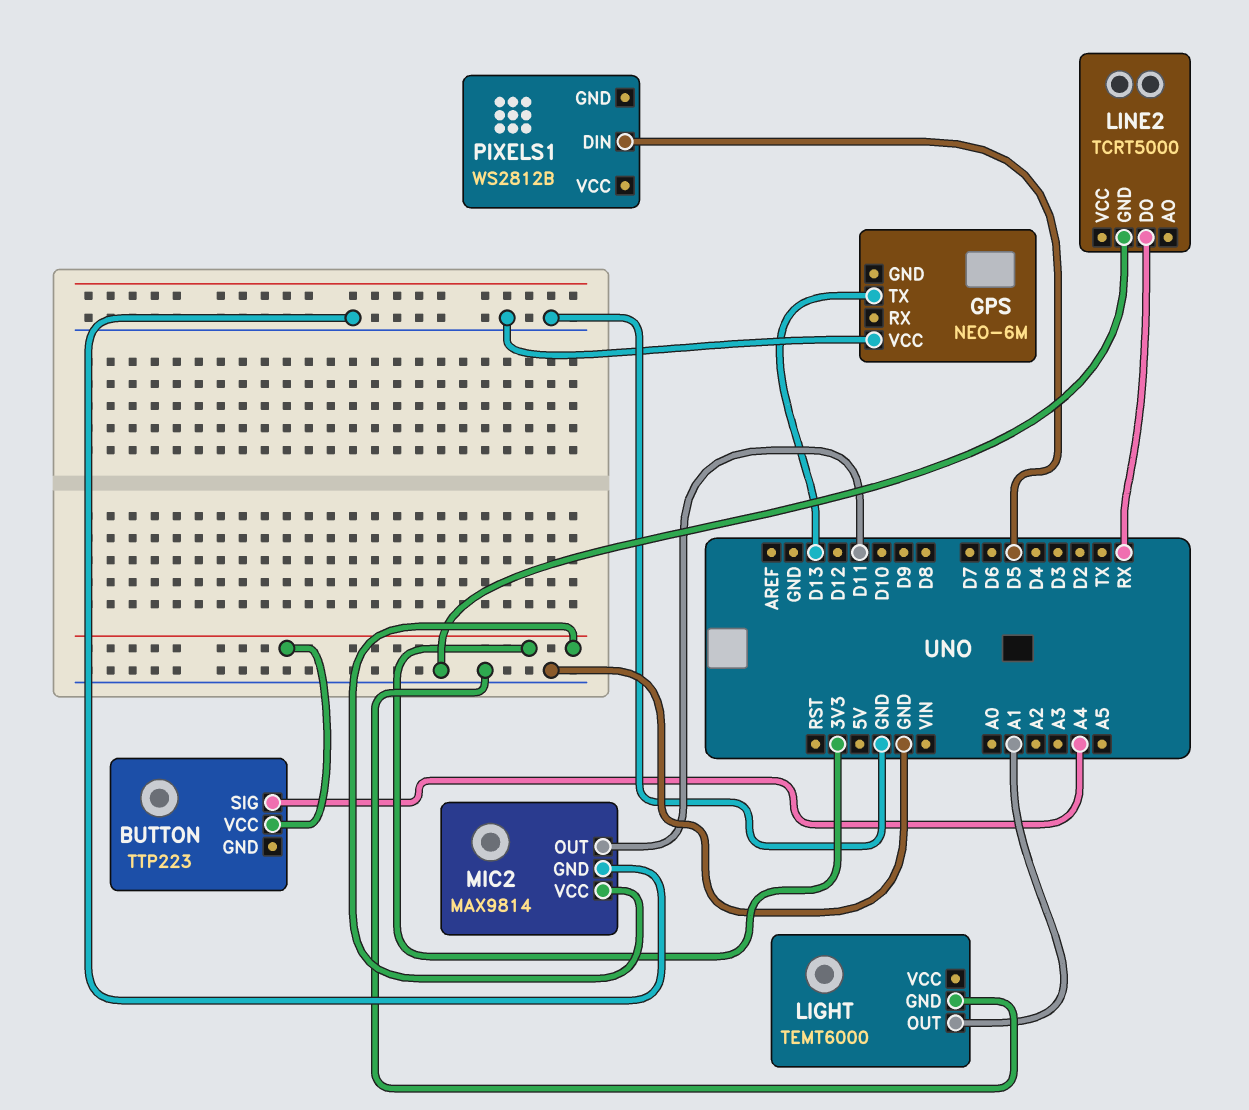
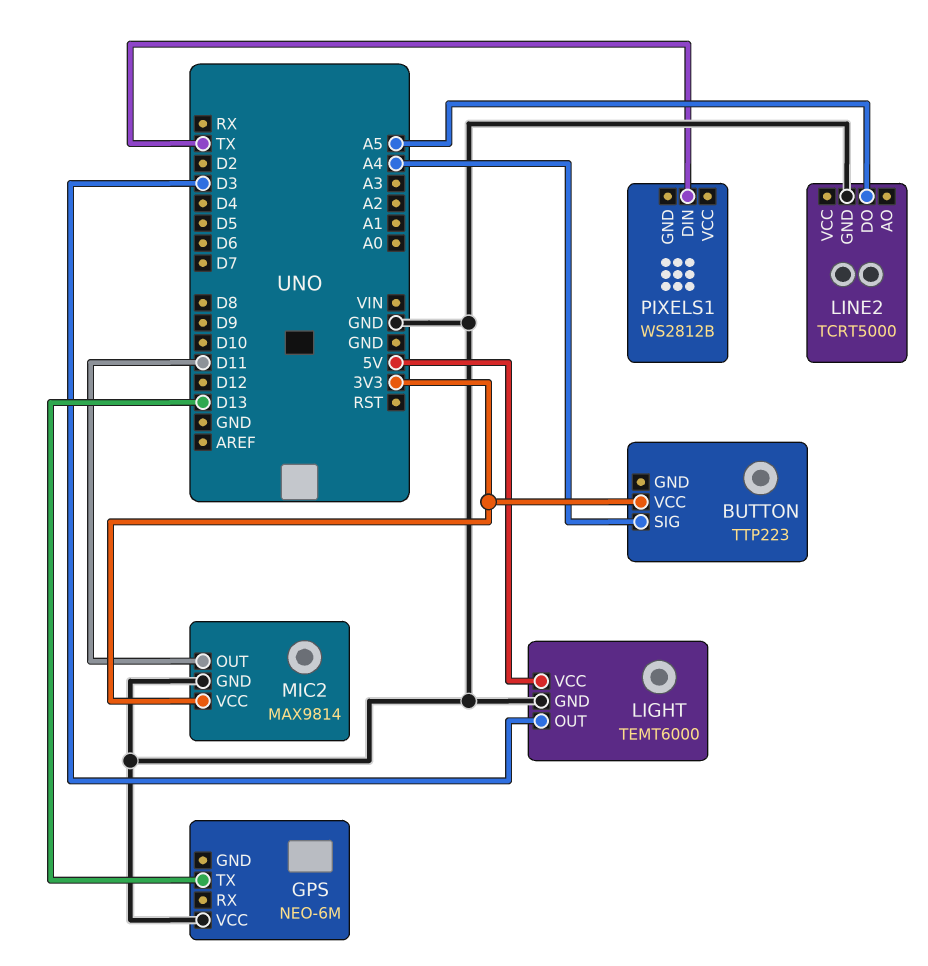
LIGHT pin OUT: A1 -> D3
LIGHT pin VCC: none -> 5V
LINE2 pin DO: RX -> A5
PIXELS1 pin DIN: D5 -> TX

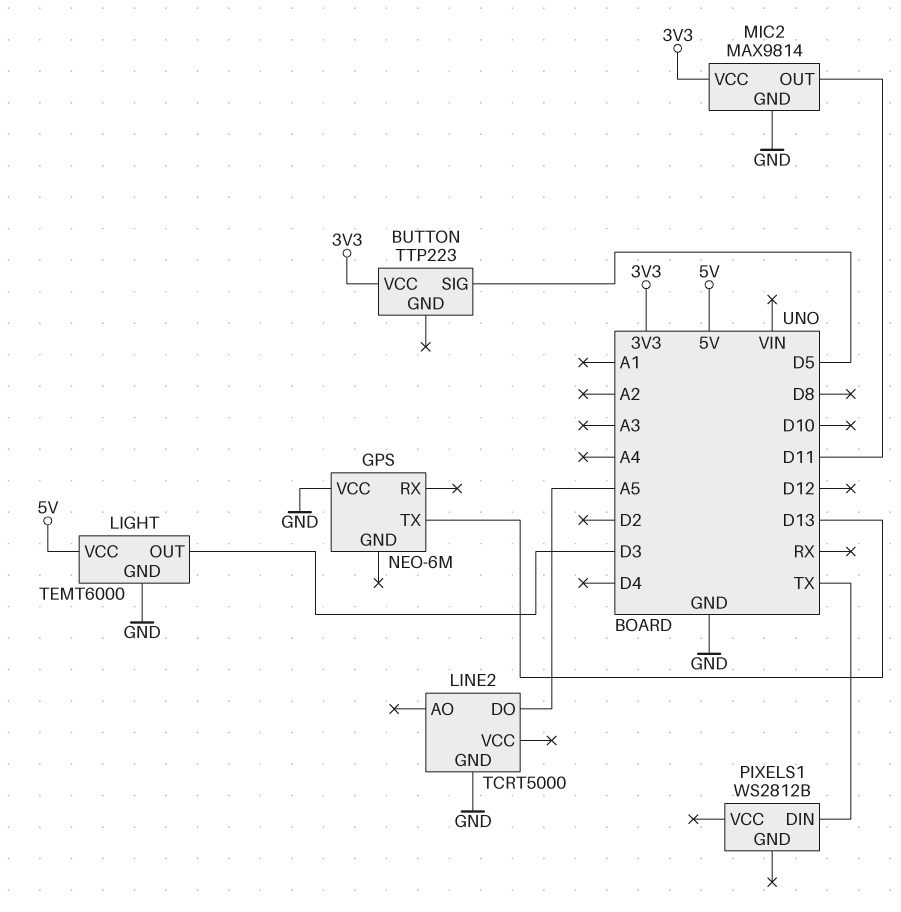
BUTTON pin SIG: A4 -> D5

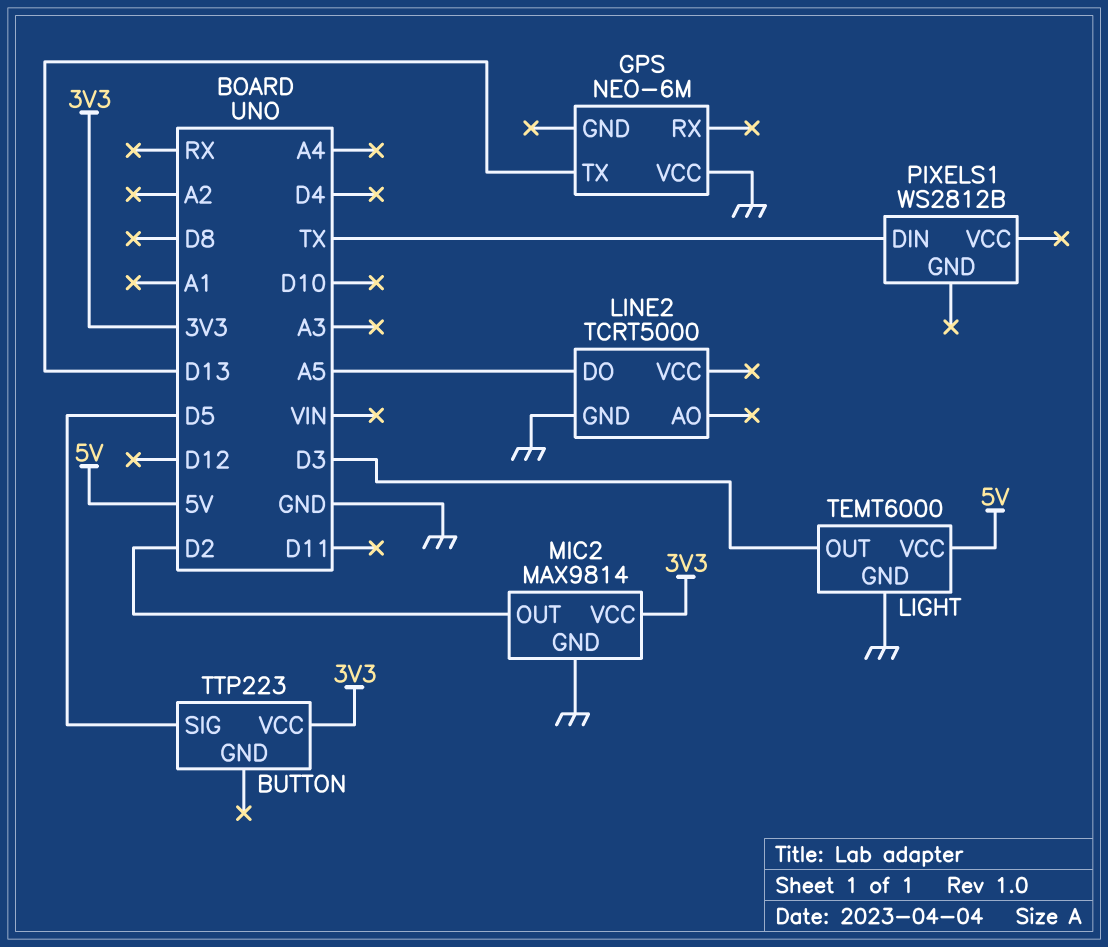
MIC2 pin OUT: D11 -> D2

